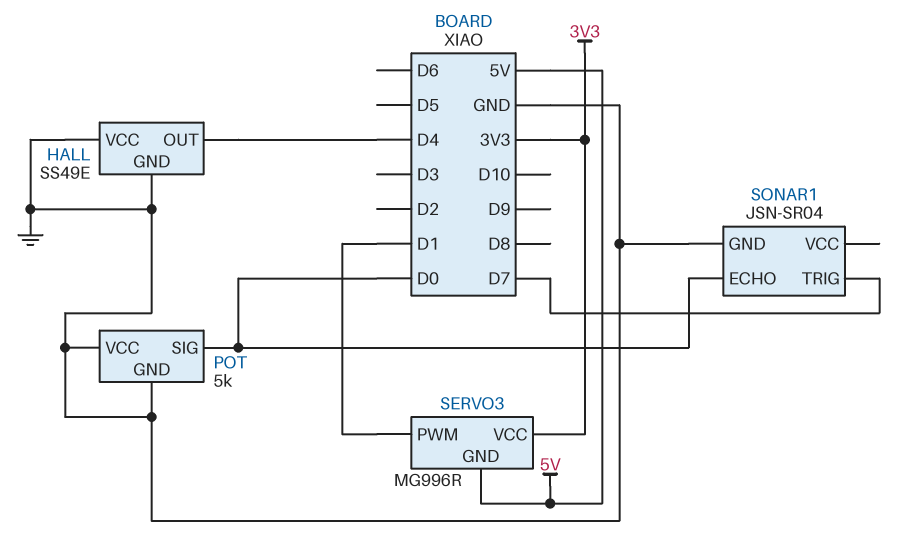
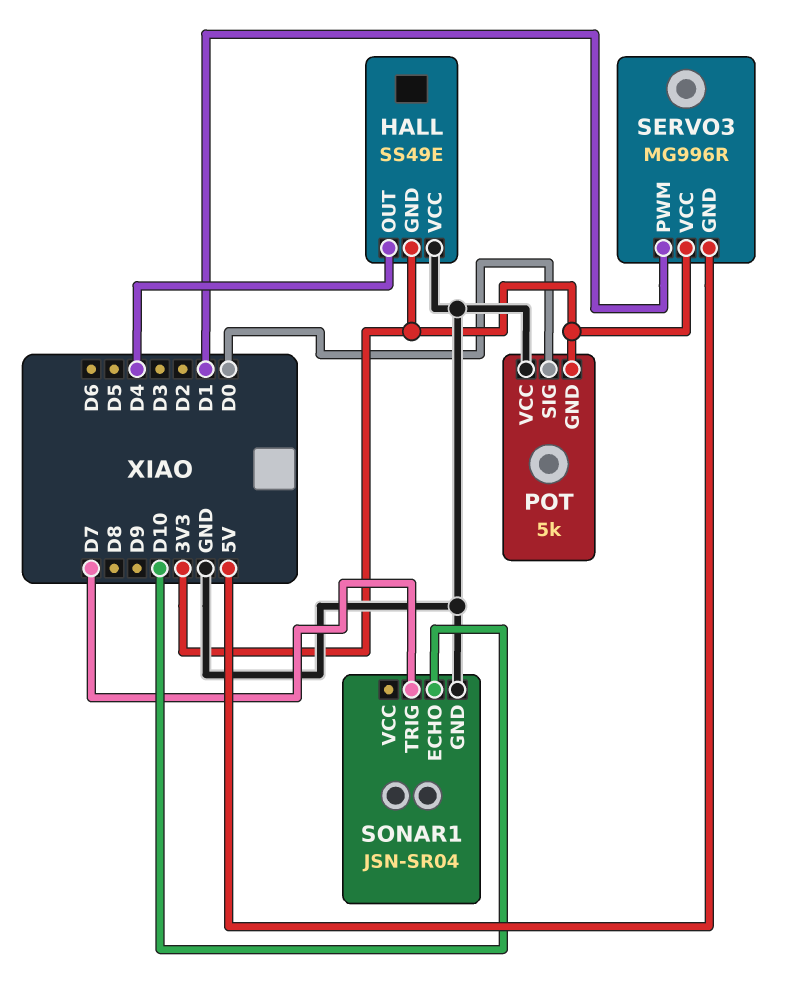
HALL pin GND: GND -> 3V3
POT pin GND: GND -> 3V3
SONAR1 pin ECHO: D0 -> D10

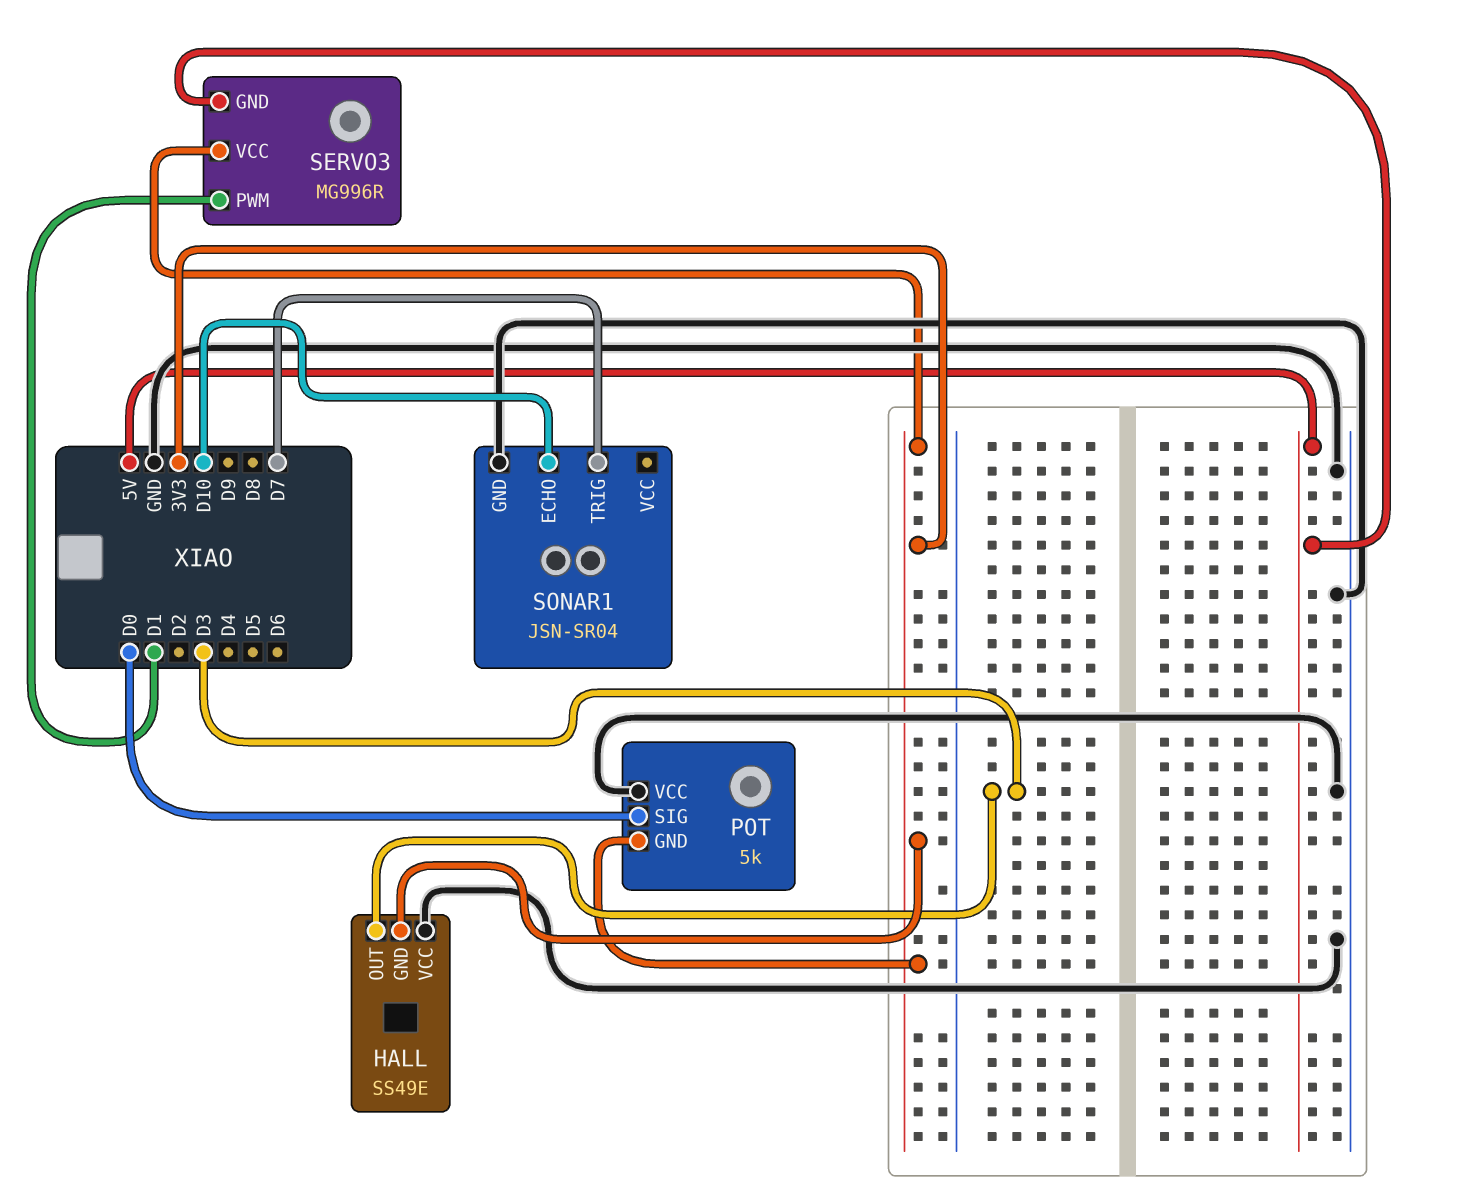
HALL pin OUT: D4 -> D3

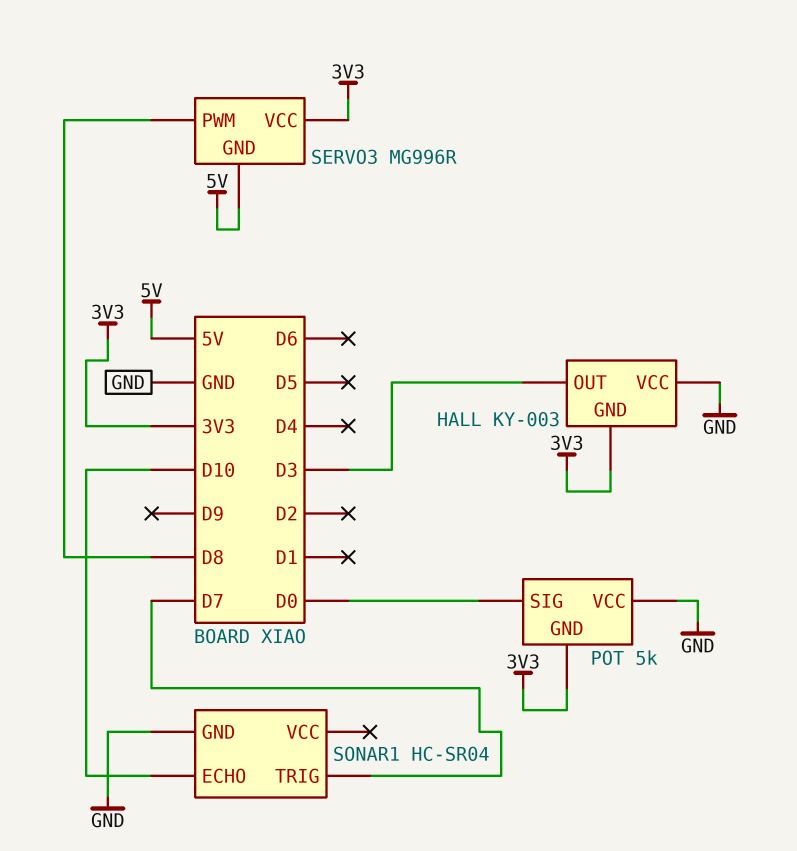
HALL: SS49E -> KY-003
SERVO3 pin PWM: D1 -> D8
SONAR1: JSN-SR04 -> HC-SR04

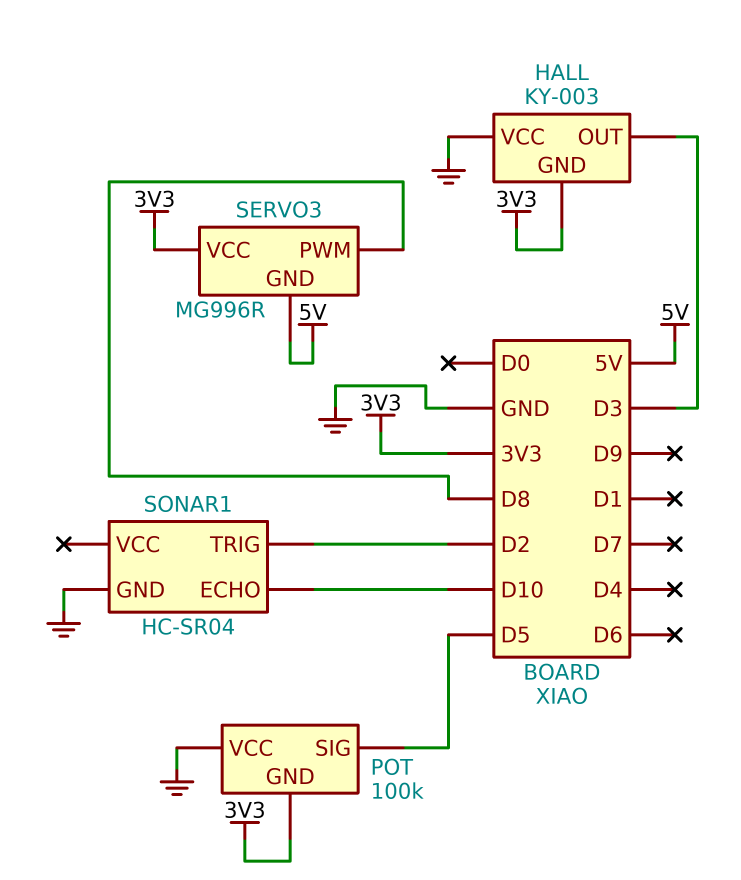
POT: 5k -> 100k
POT pin SIG: D0 -> D5
SONAR1 pin TRIG: D7 -> D2

